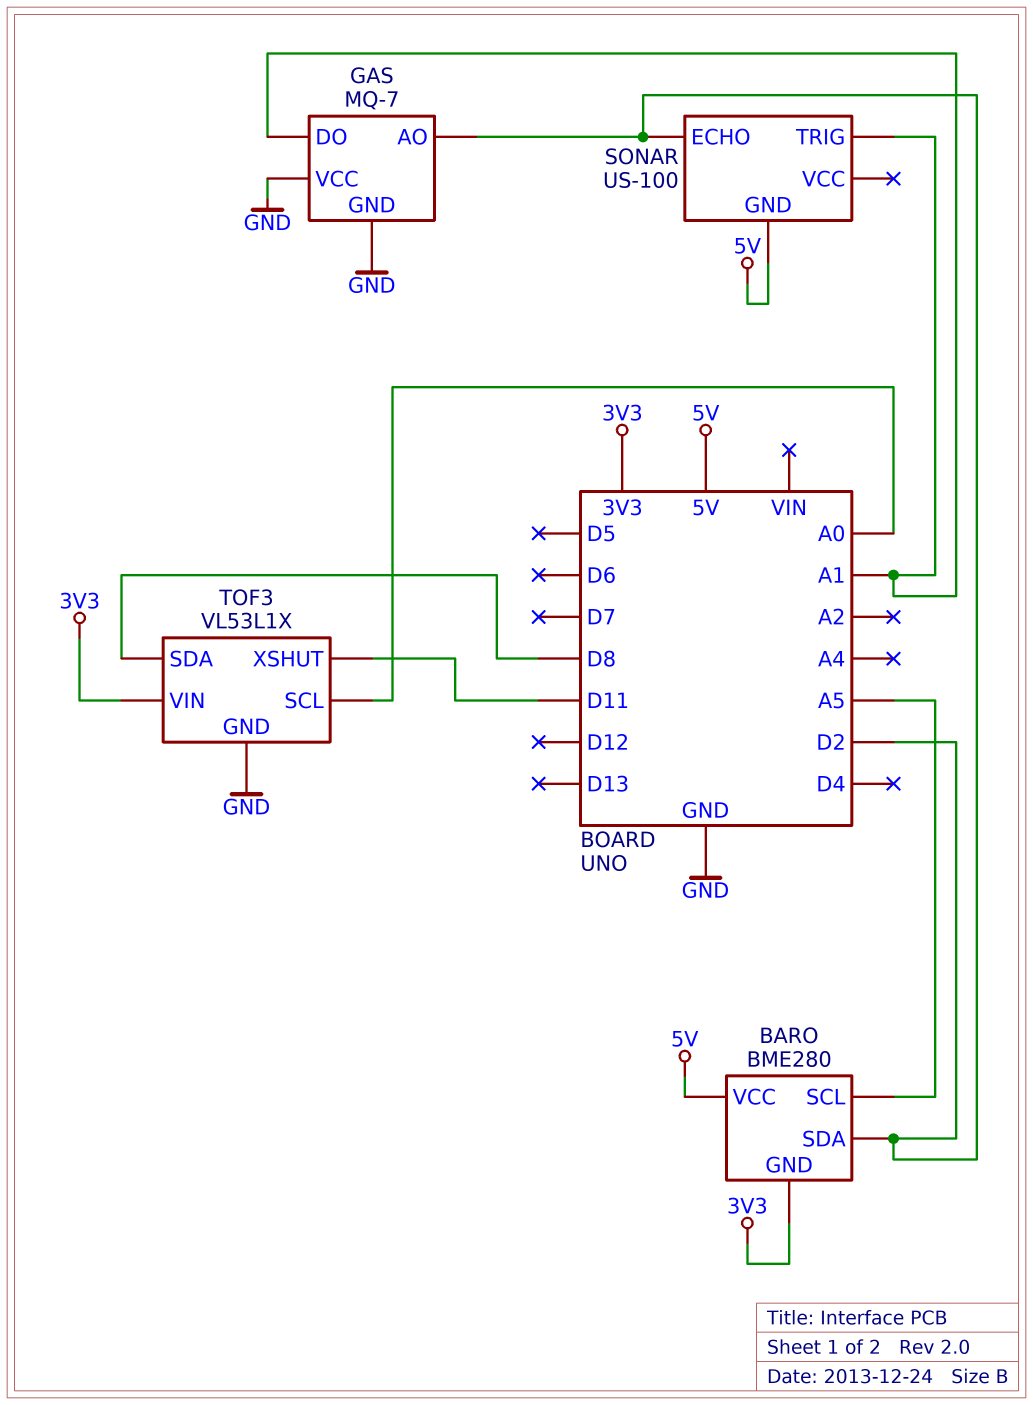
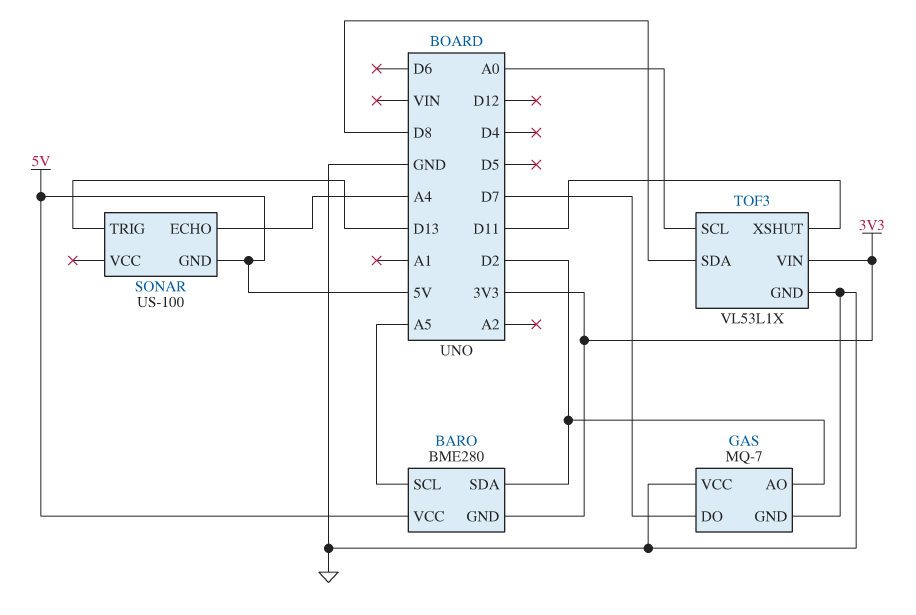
GAS pin DO: A1 -> D7
SONAR pin ECHO: D2 -> A4
SONAR pin TRIG: A1 -> D13

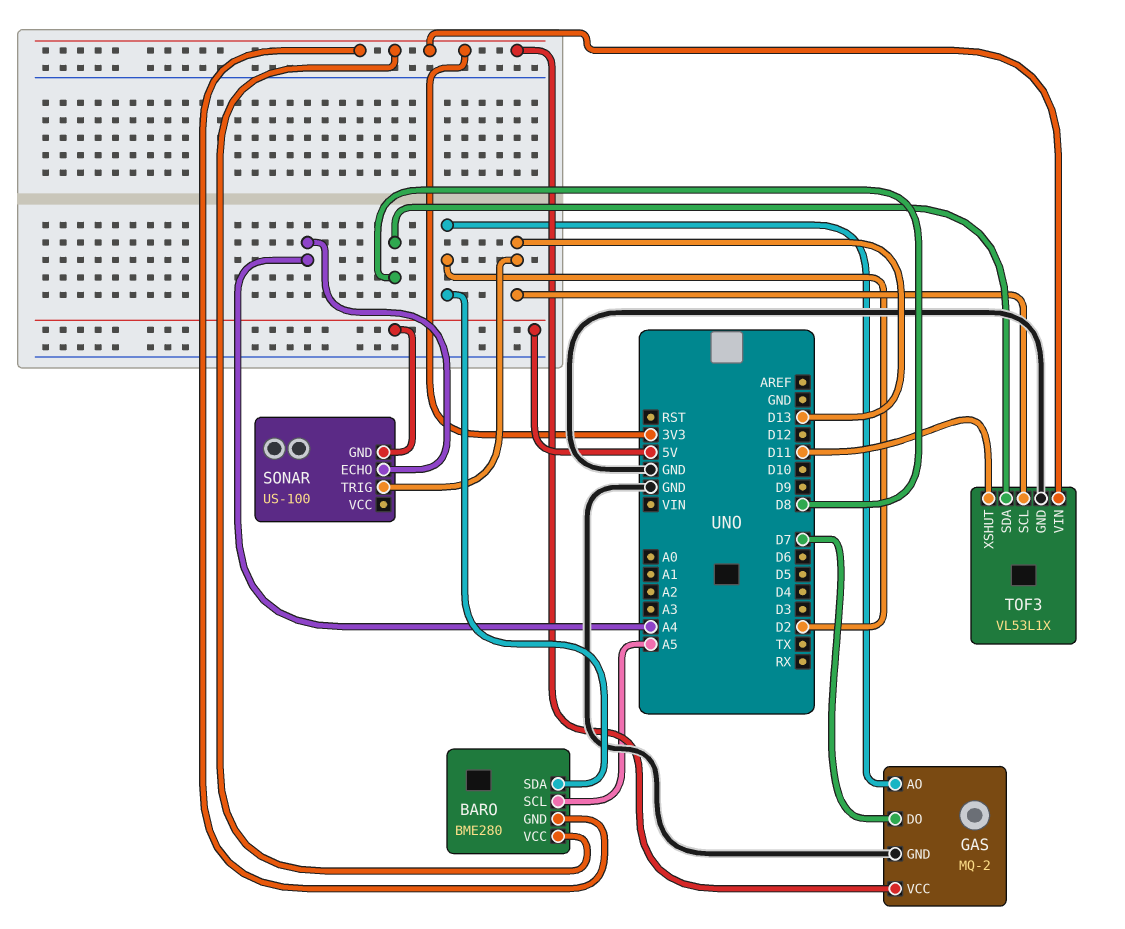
BARO pin VCC: 5V -> 3V3
GAS: MQ-7 -> MQ-2
GAS pin VCC: GND -> 3V3
TOF3 pin SCL: A0 -> D13

